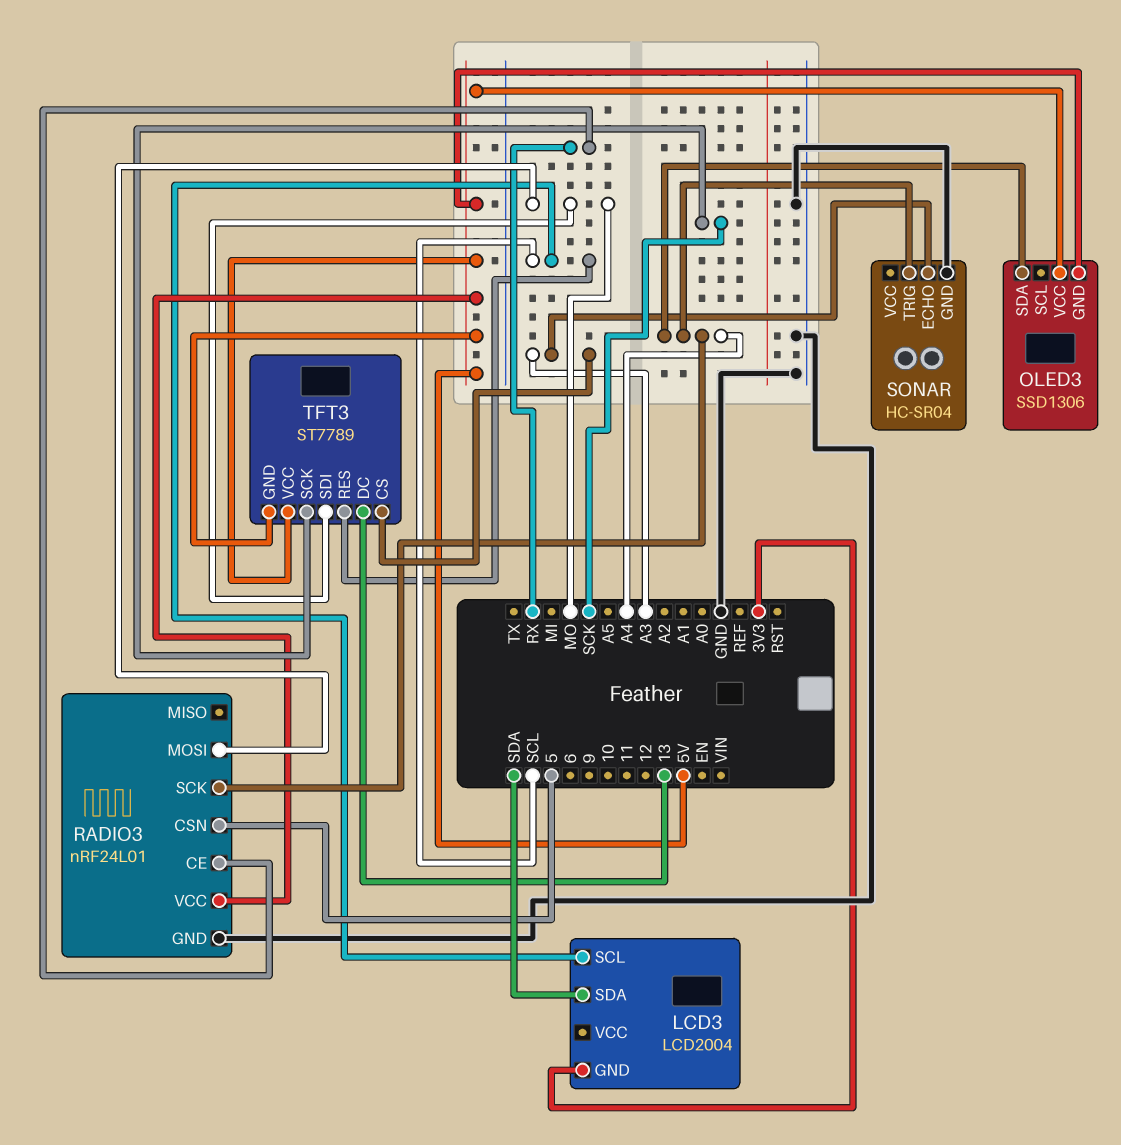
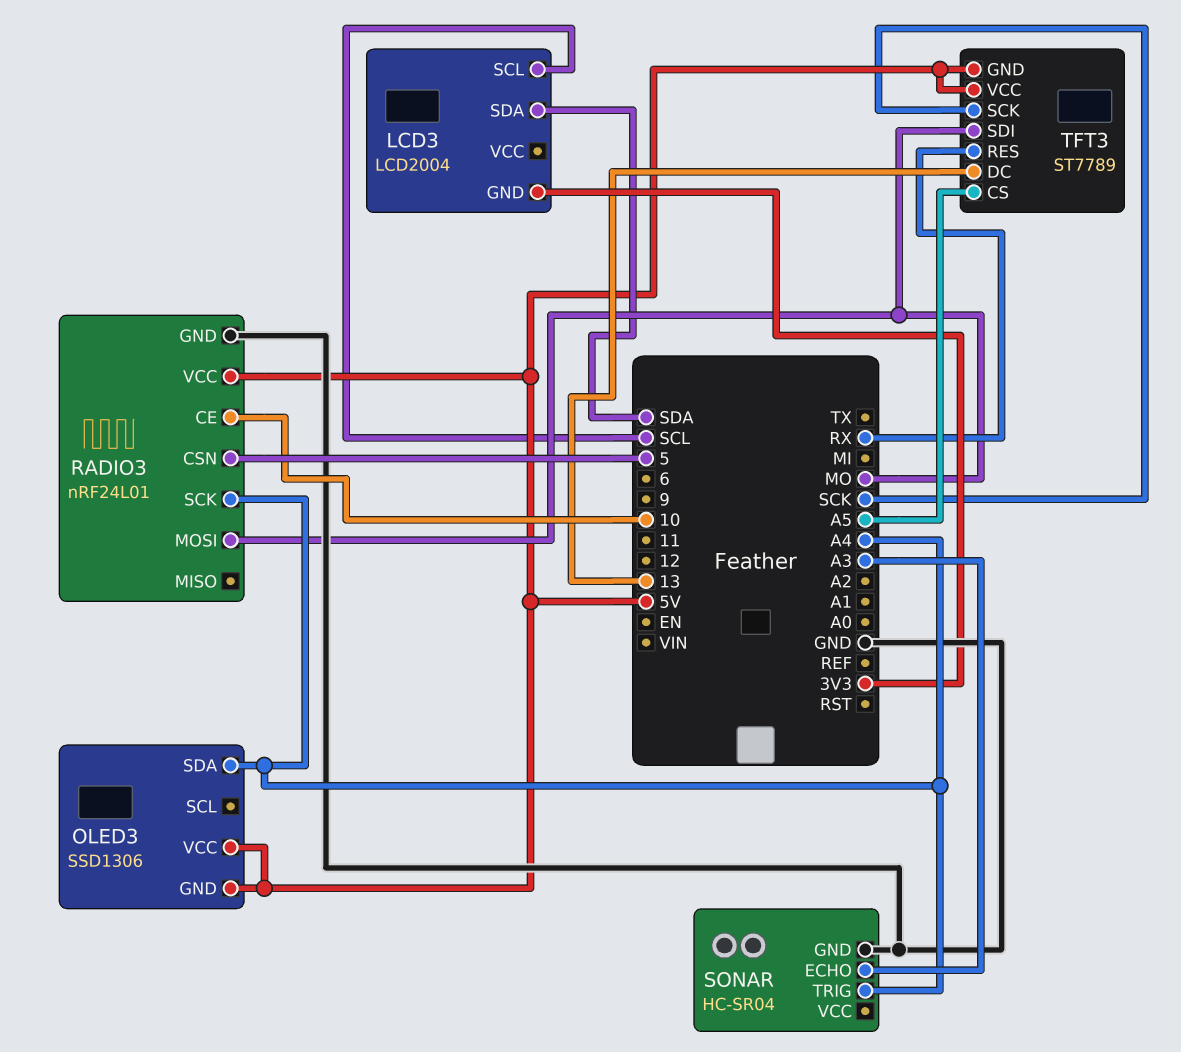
RADIO3 pin CE: RX -> 10
TFT3 pin CS: A3 -> A5
TFT3 pin RES: SCL -> RX

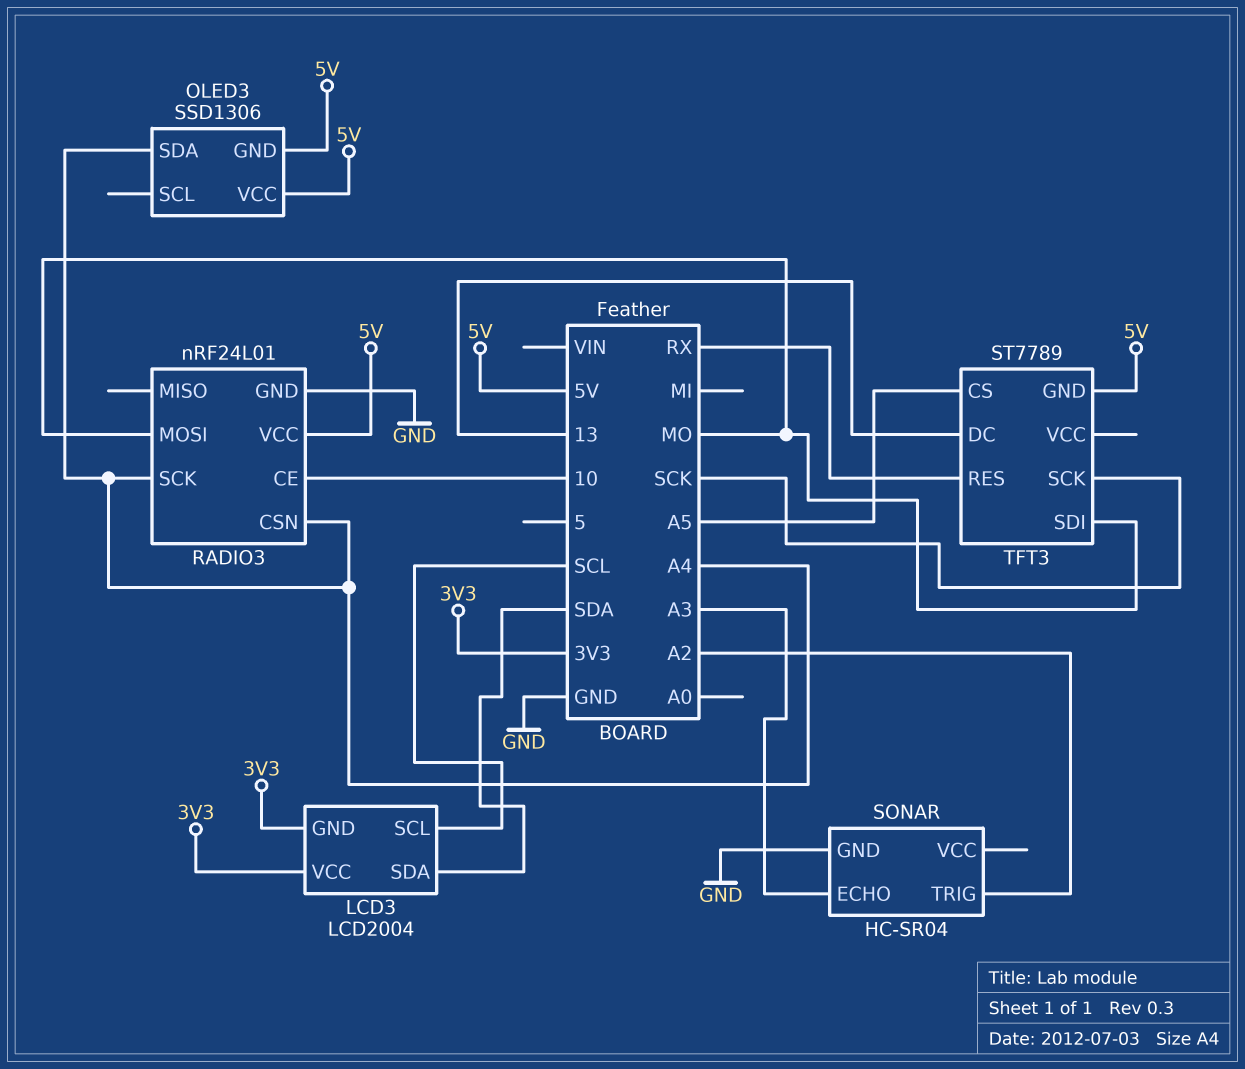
LCD3 pin VCC: none -> 3V3
RADIO3 pin CSN: 5 -> A4
SONAR pin TRIG: A4 -> A2
TFT3 pin VCC: 5V -> none

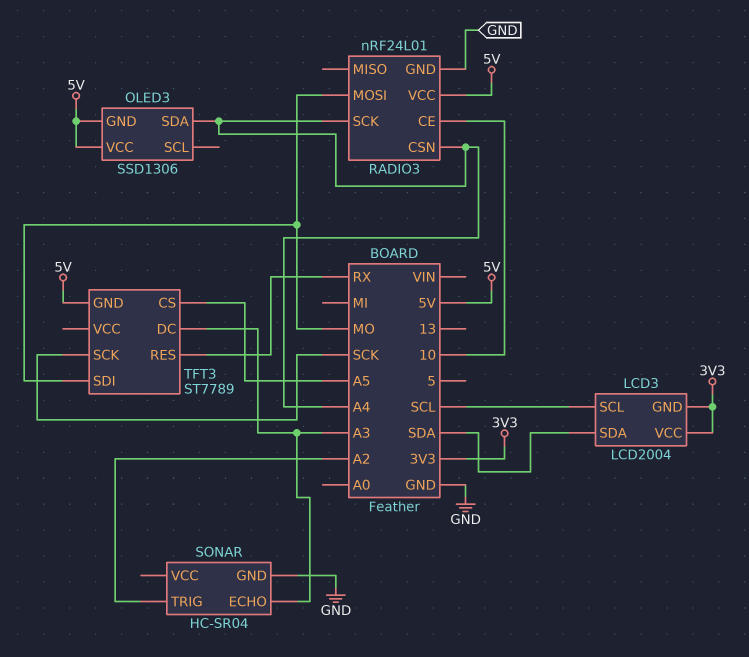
TFT3 pin DC: 13 -> A3

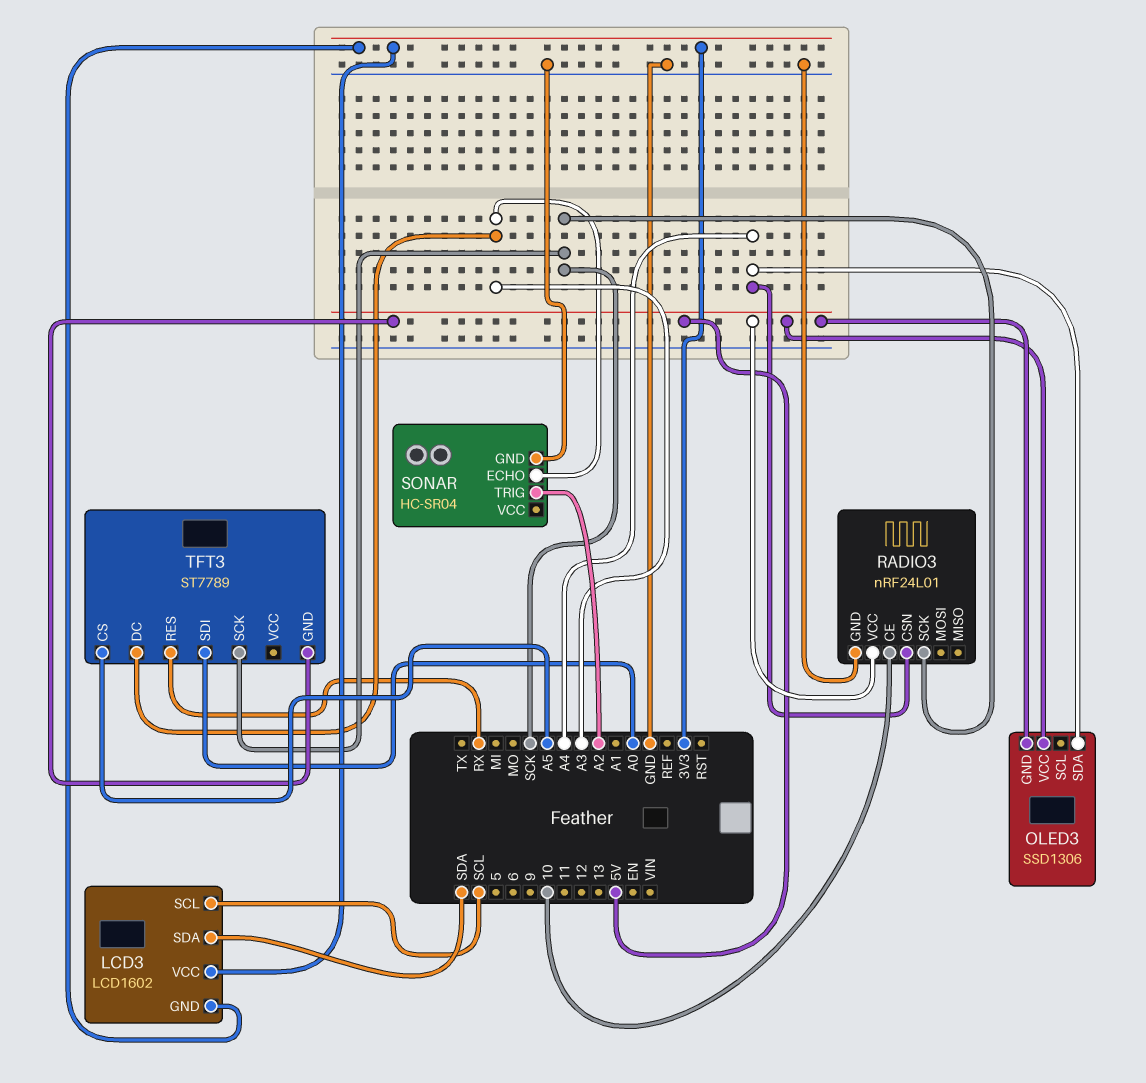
LCD3: LCD2004 -> LCD1602
RADIO3 pin MOSI: MO -> none
RADIO3 pin SCK: A4 -> SCK
TFT3 pin SDI: MO -> A0

